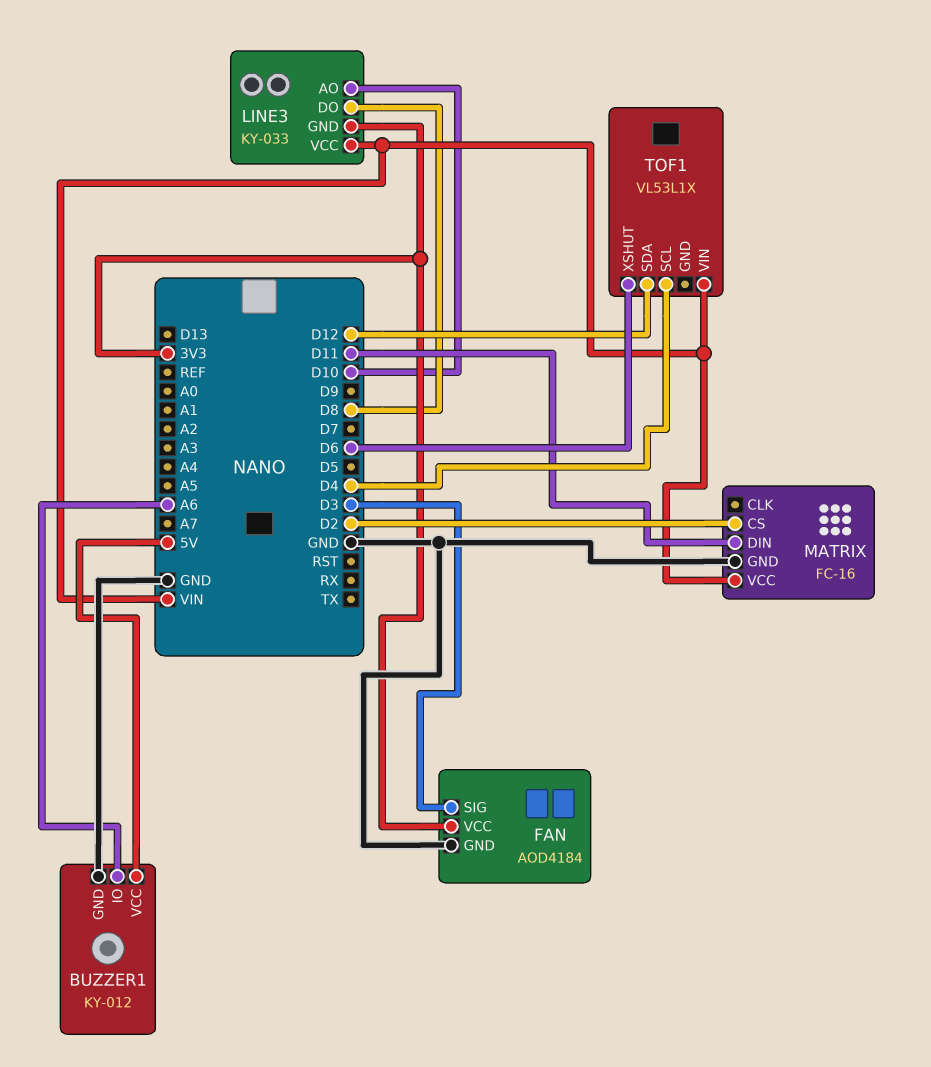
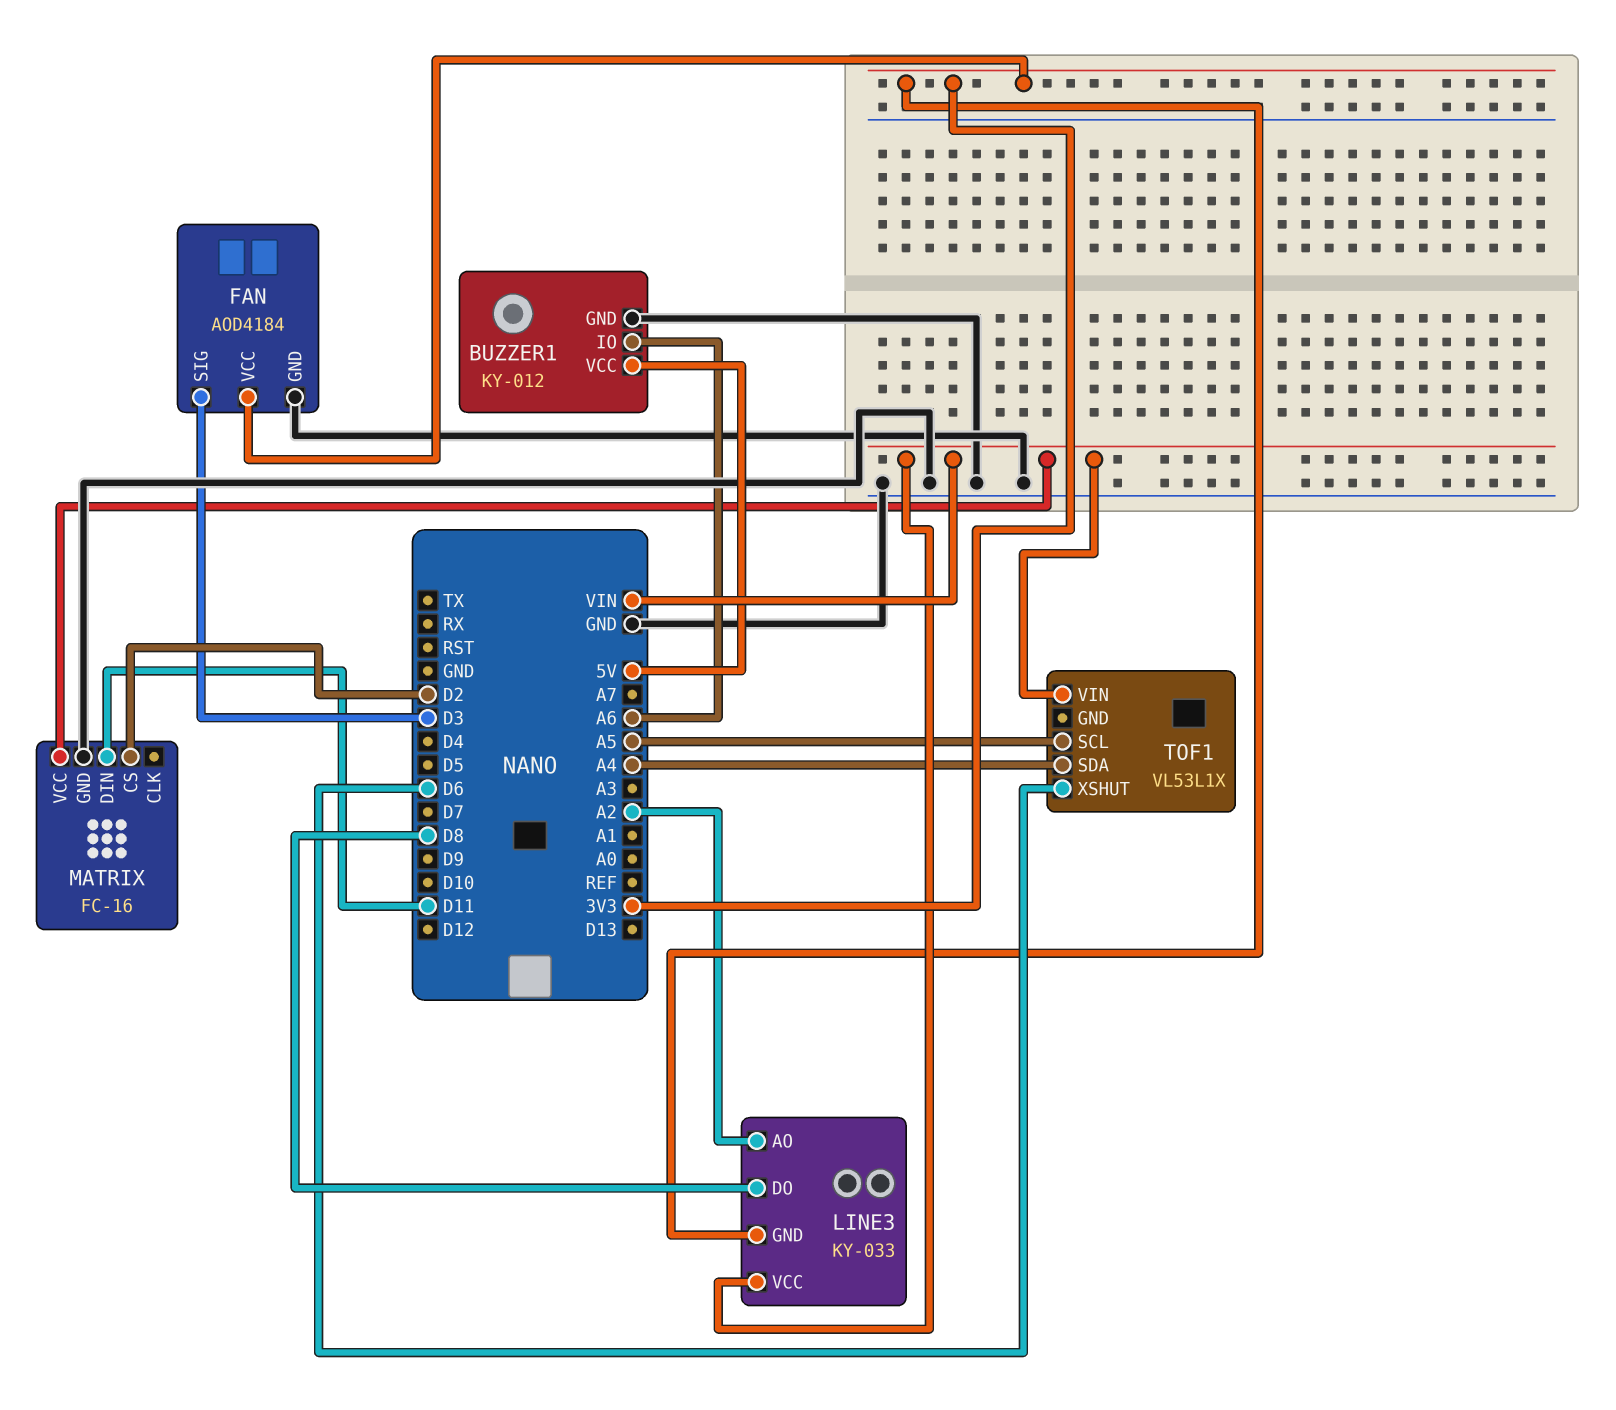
LINE3 pin AO: D10 -> A2
TOF1 pin SCL: D4 -> A5
TOF1 pin SDA: D12 -> A4

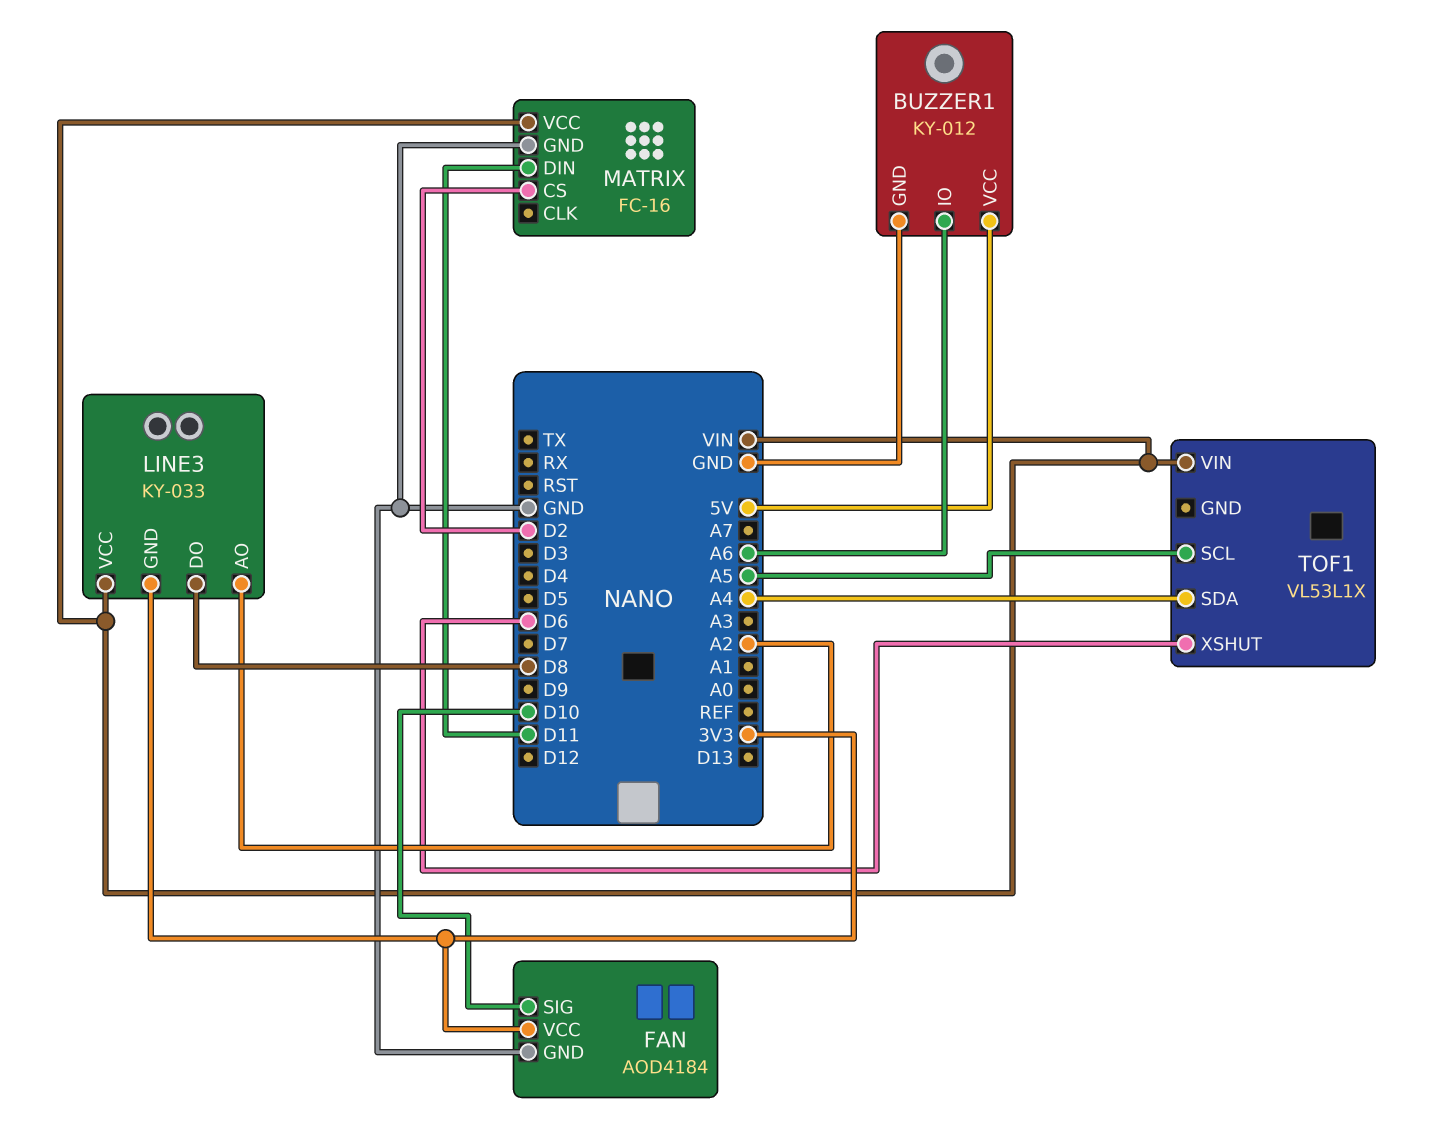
FAN pin SIG: D3 -> D10

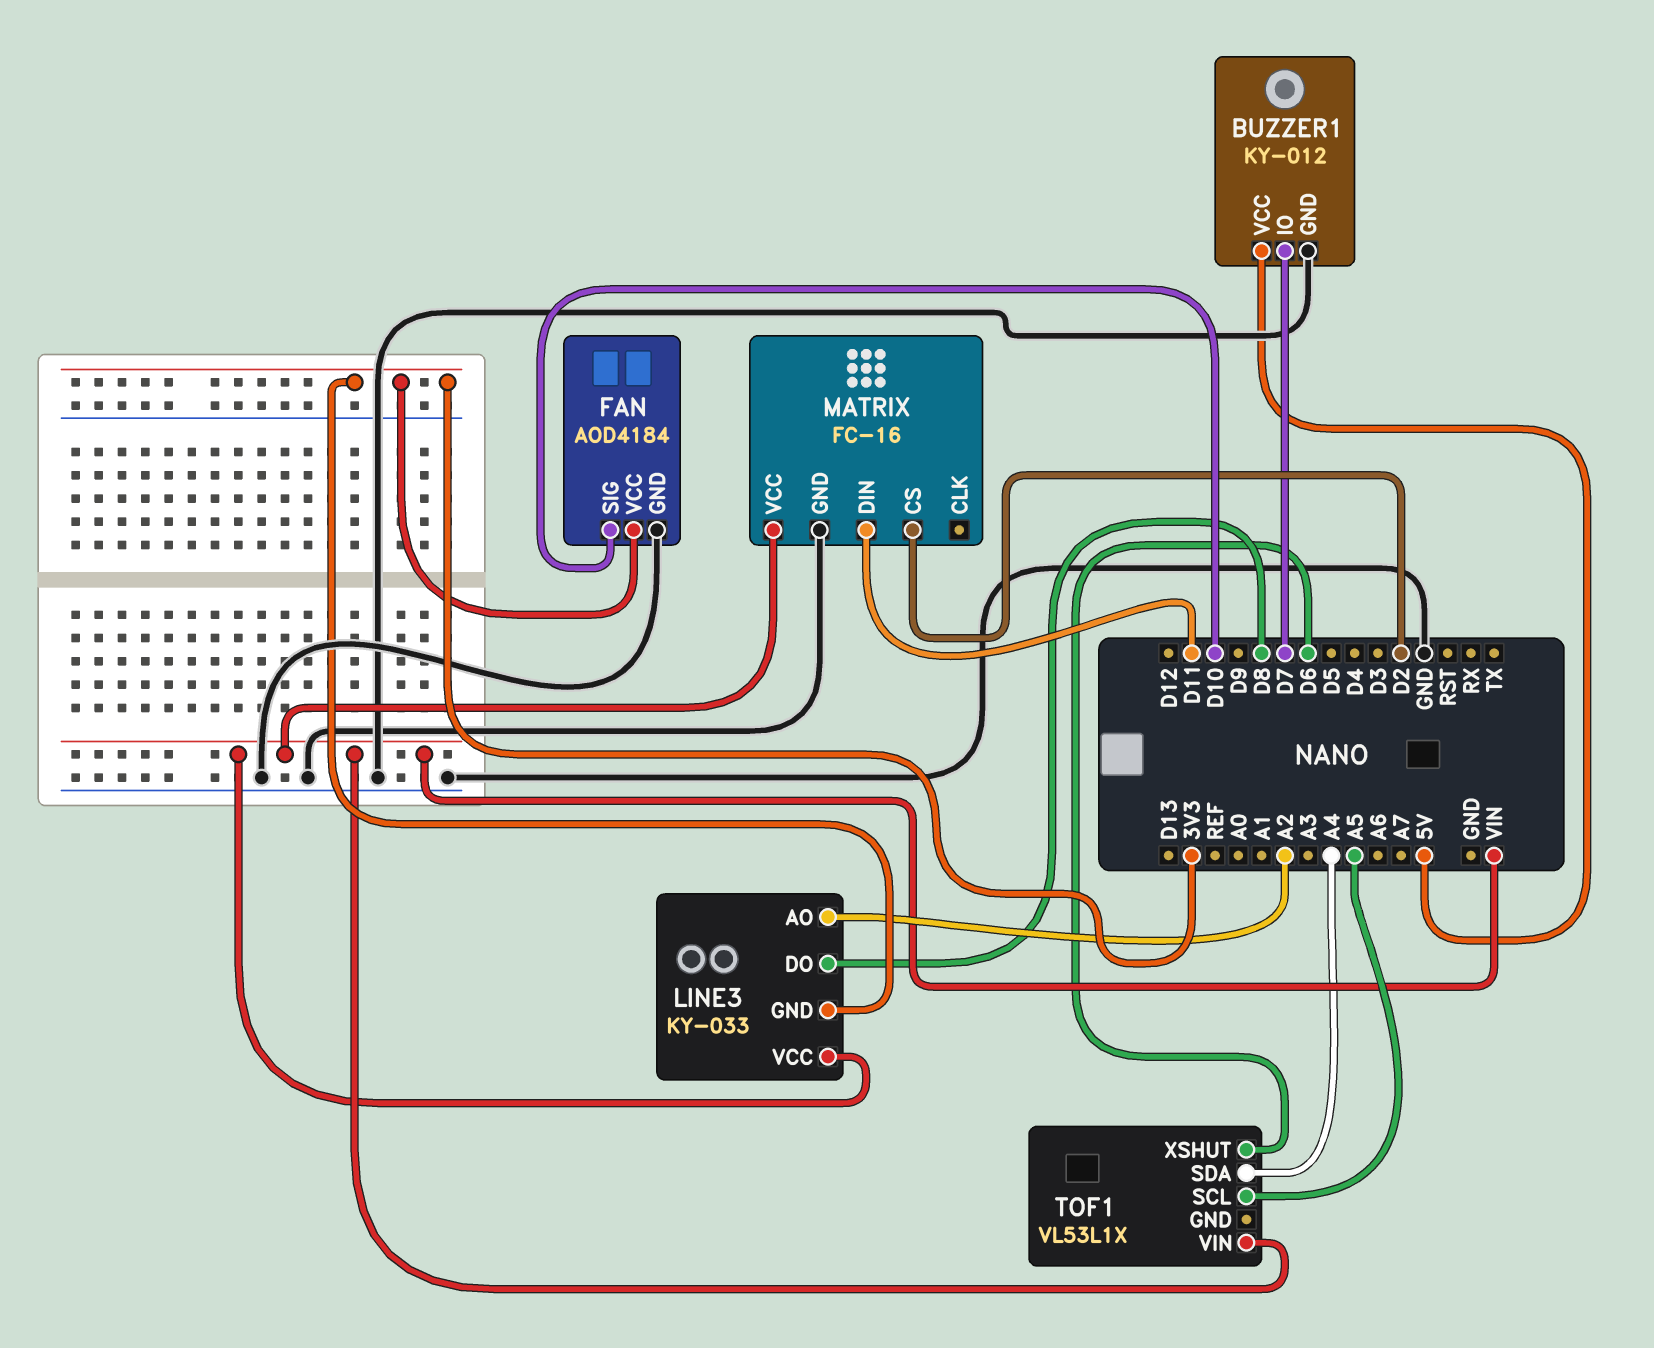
BUZZER1 pin IO: A6 -> D7

